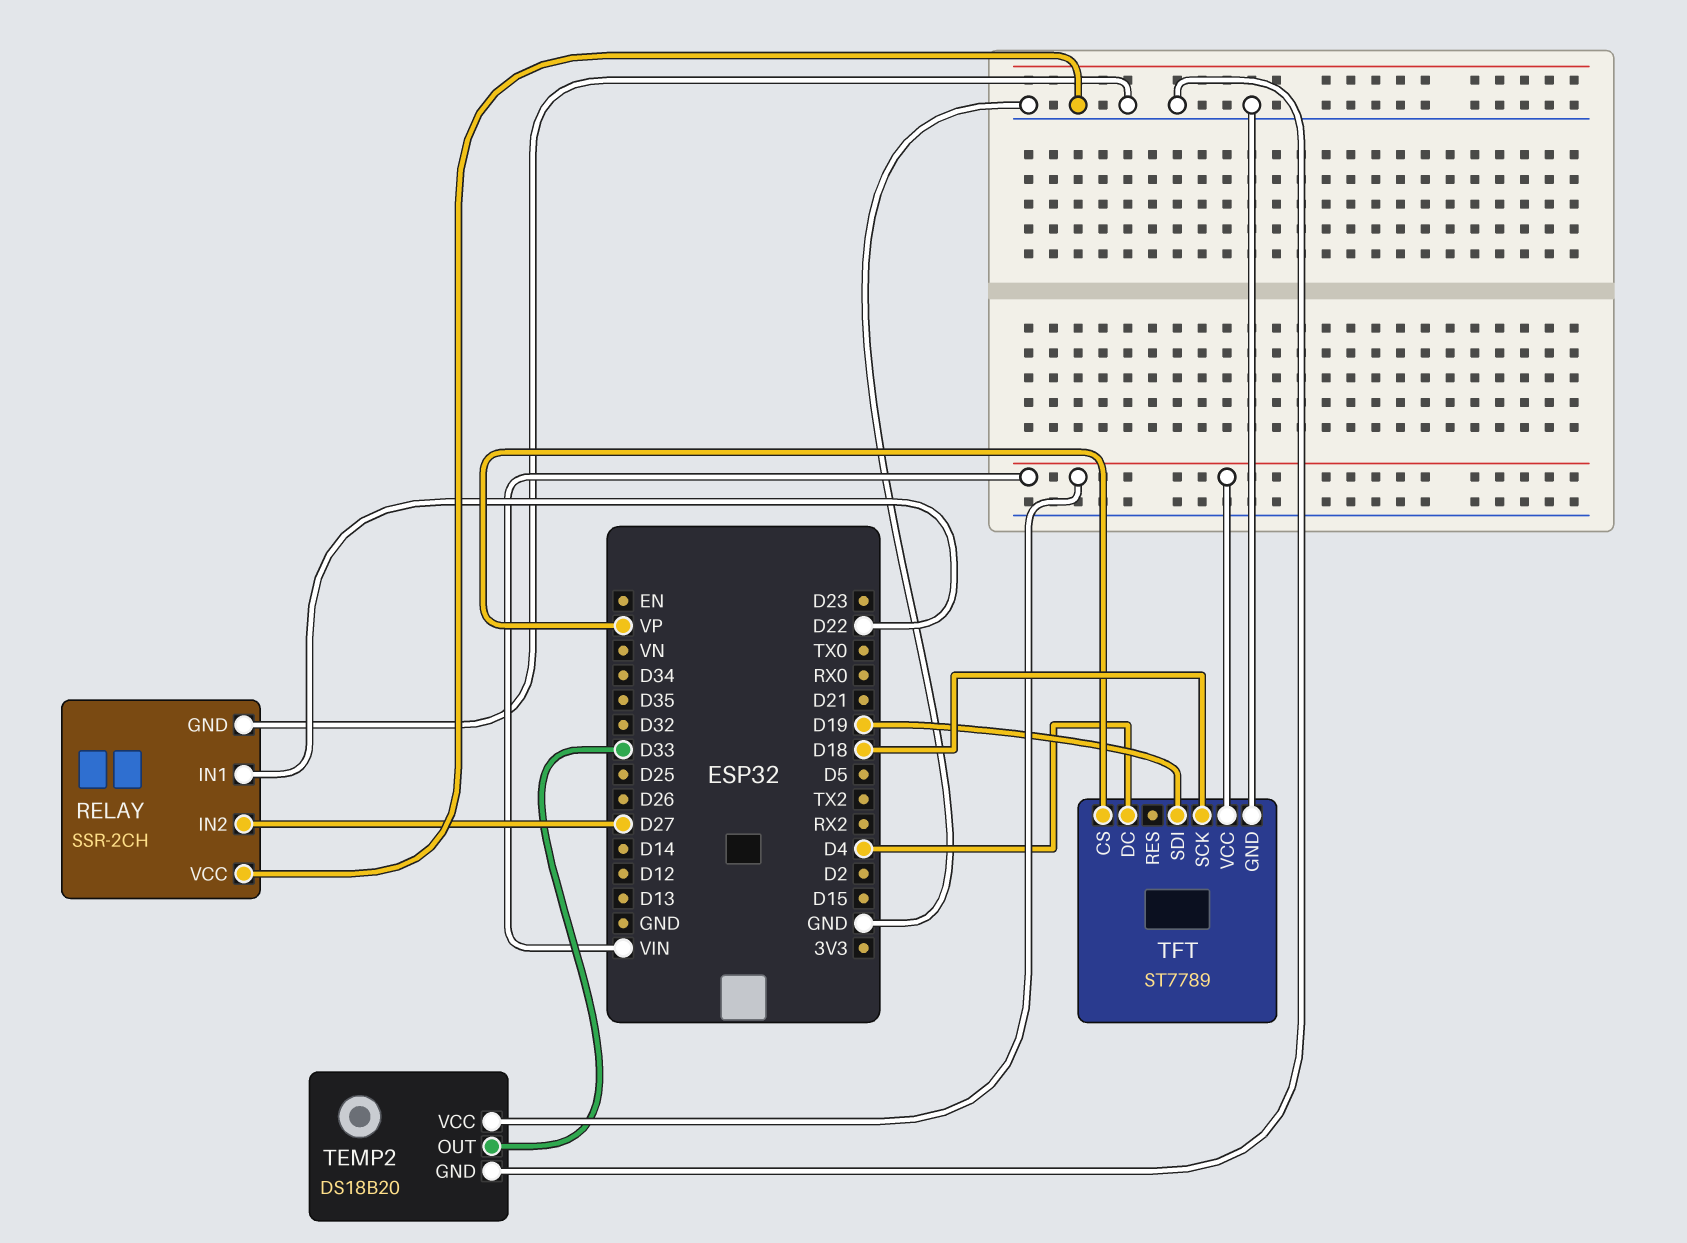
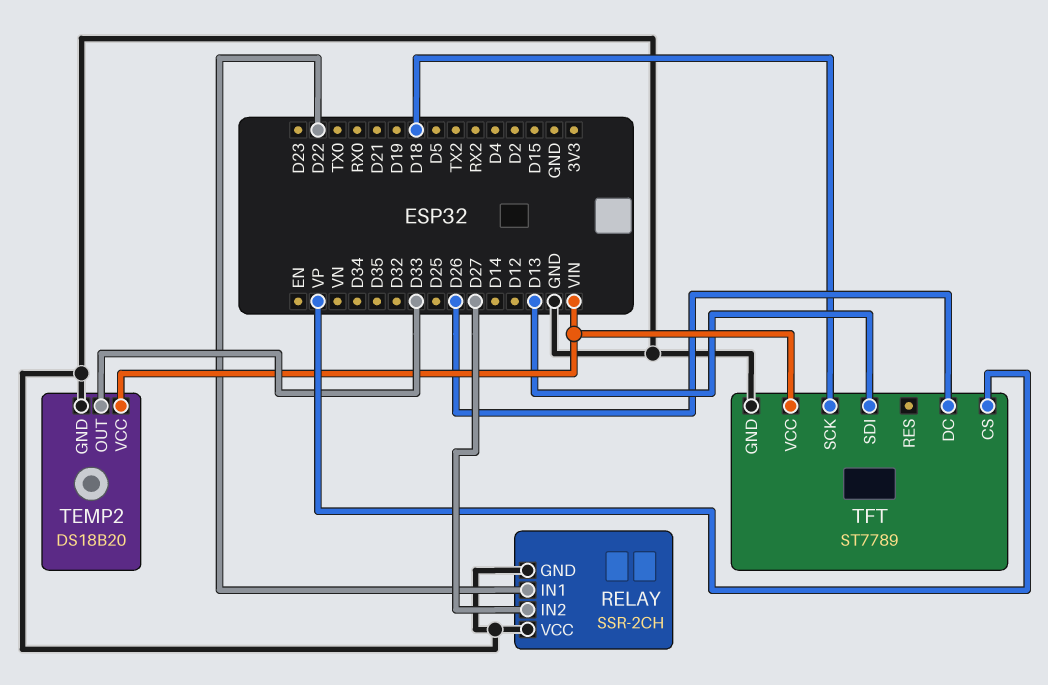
TFT pin DC: D4 -> D26
TFT pin SDI: D19 -> D13

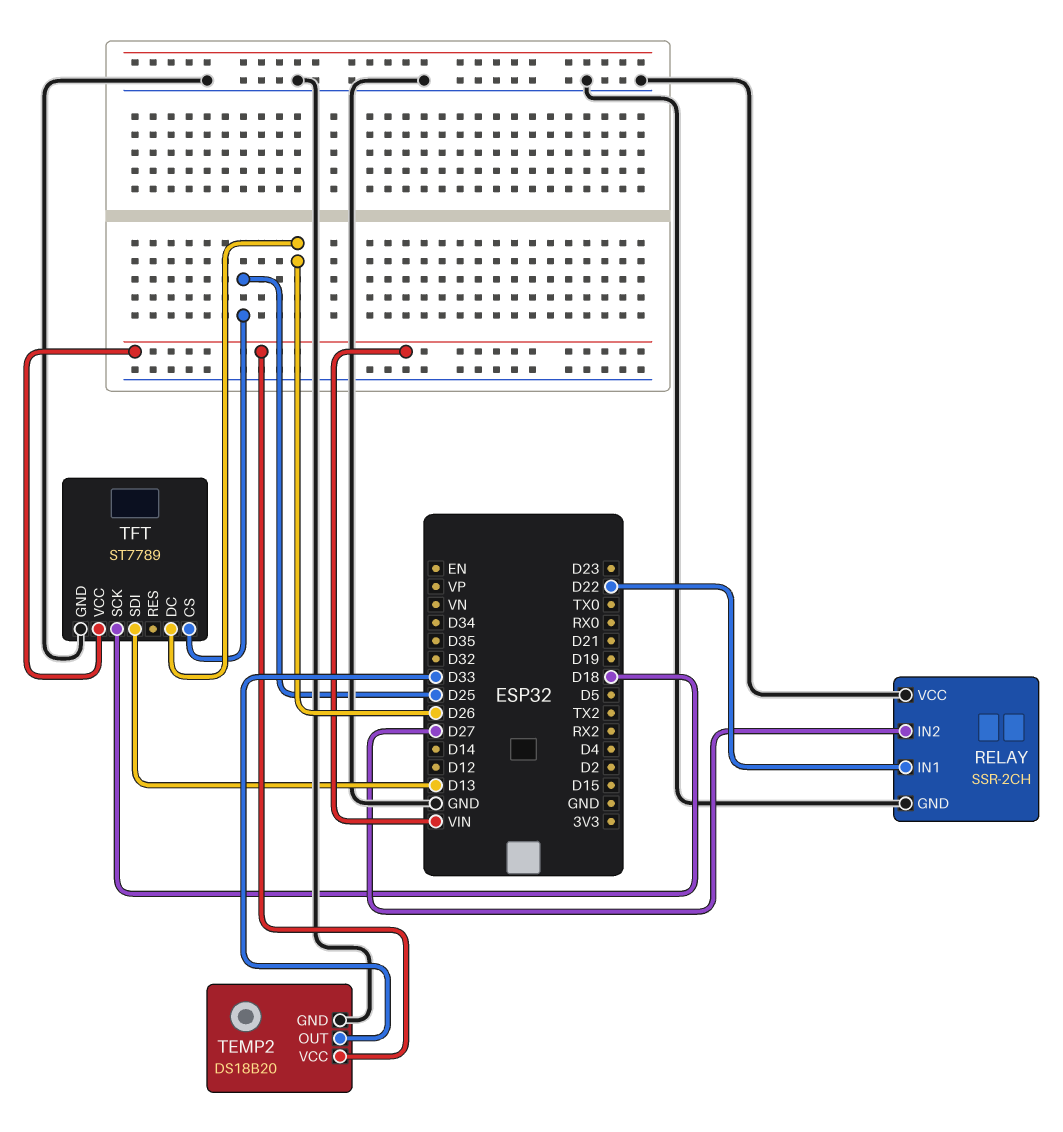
TFT pin CS: VP -> D25

